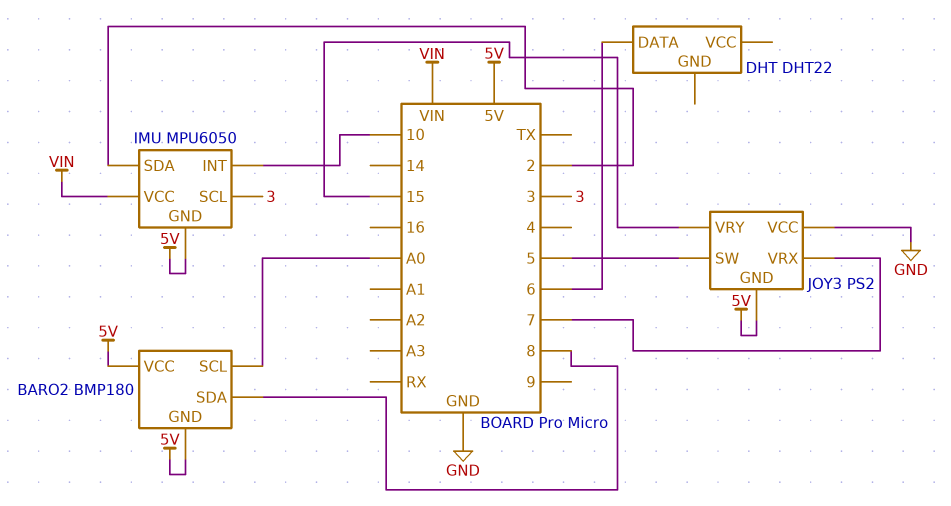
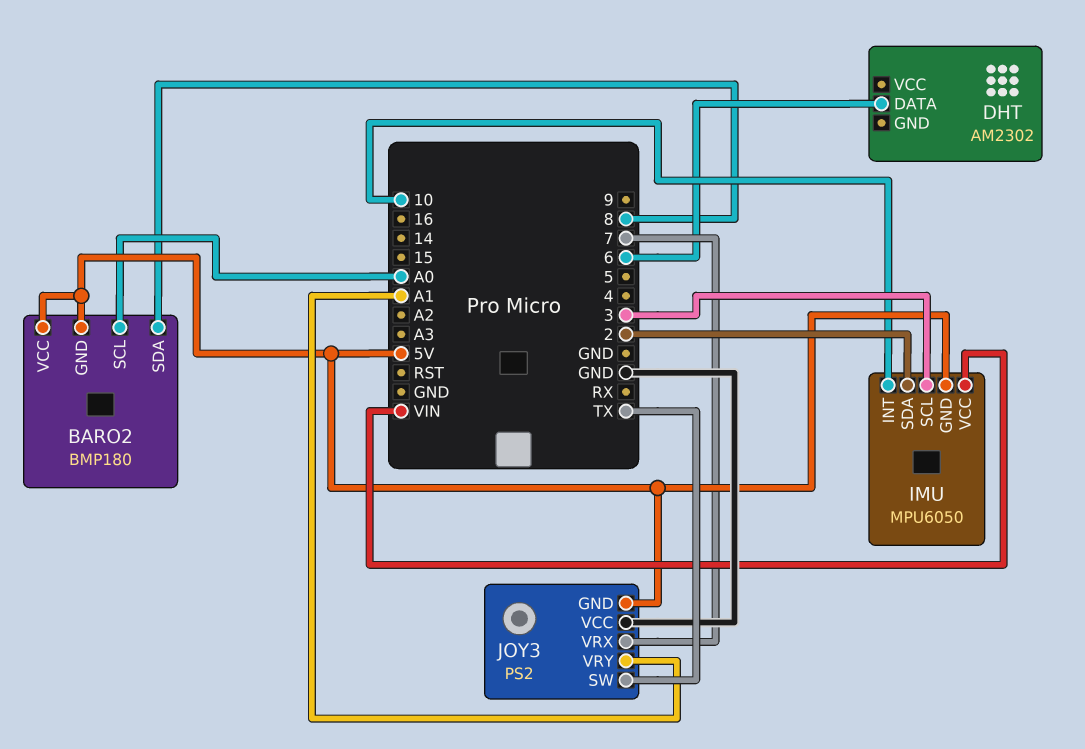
DHT: DHT22 -> AM2302
JOY3 pin SW: 5 -> TX
JOY3 pin VRY: 15 -> A1

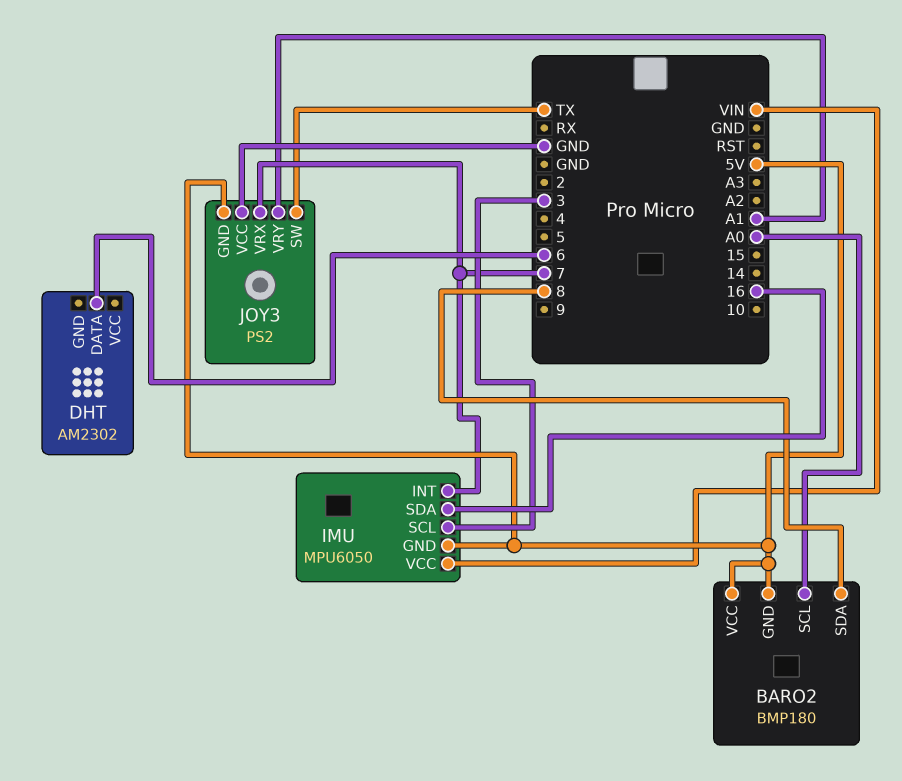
IMU pin INT: 10 -> 7
IMU pin SDA: 2 -> 16

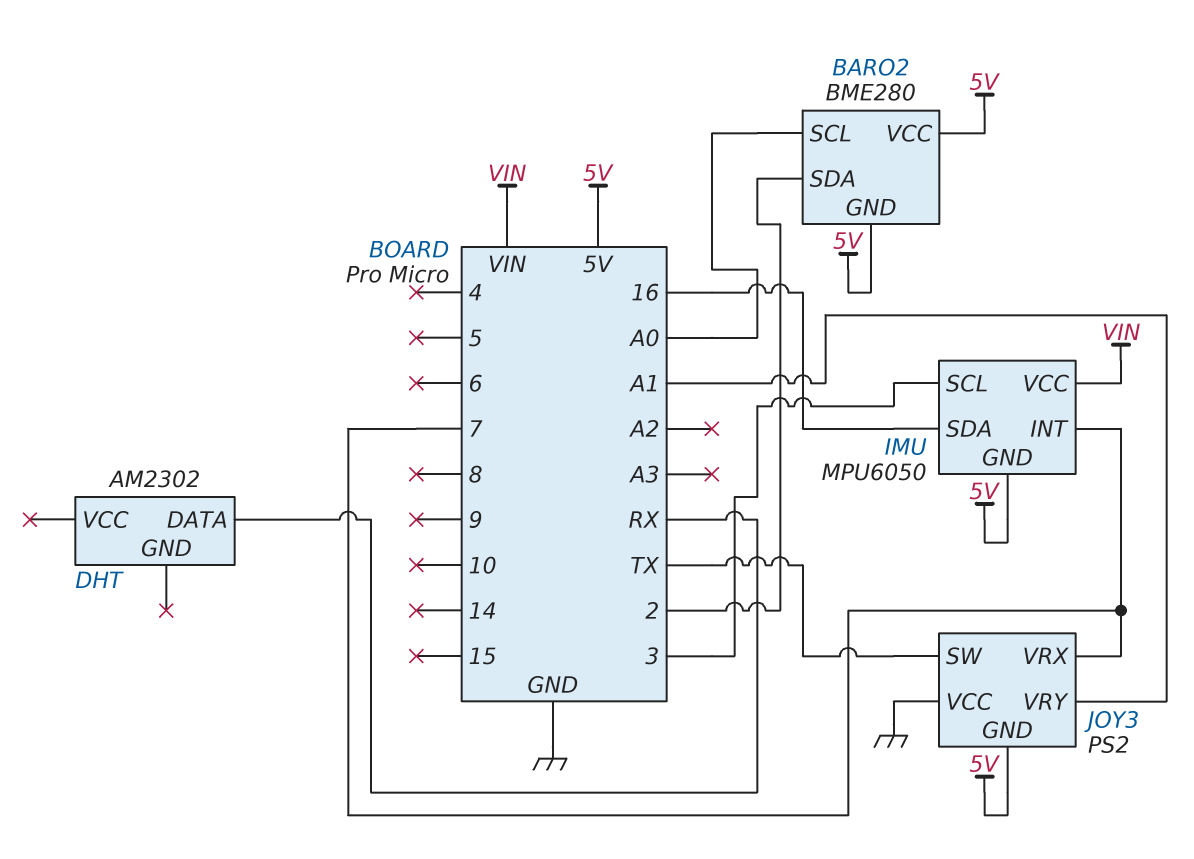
BARO2: BMP180 -> BME280
BARO2 pin SDA: 8 -> 2
DHT pin DATA: 6 -> RX

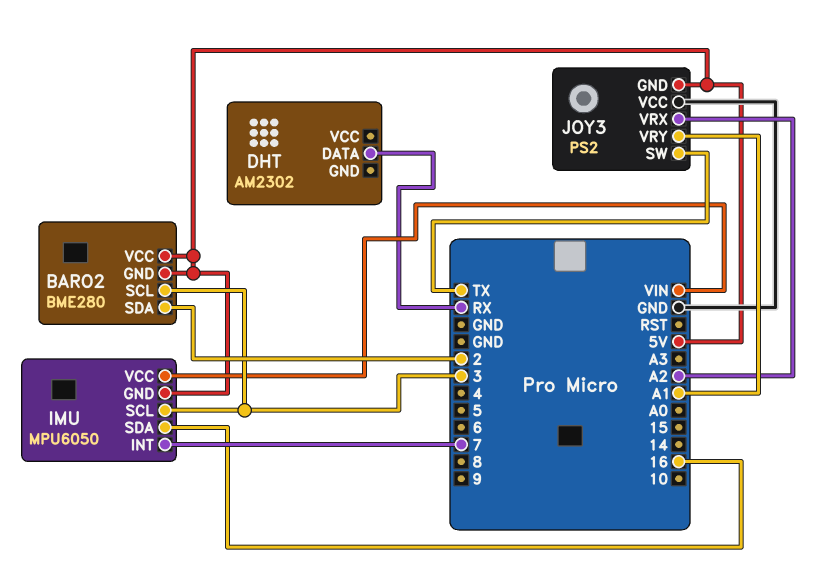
BARO2 pin SCL: A0 -> 3
JOY3 pin VRX: 7 -> A2

